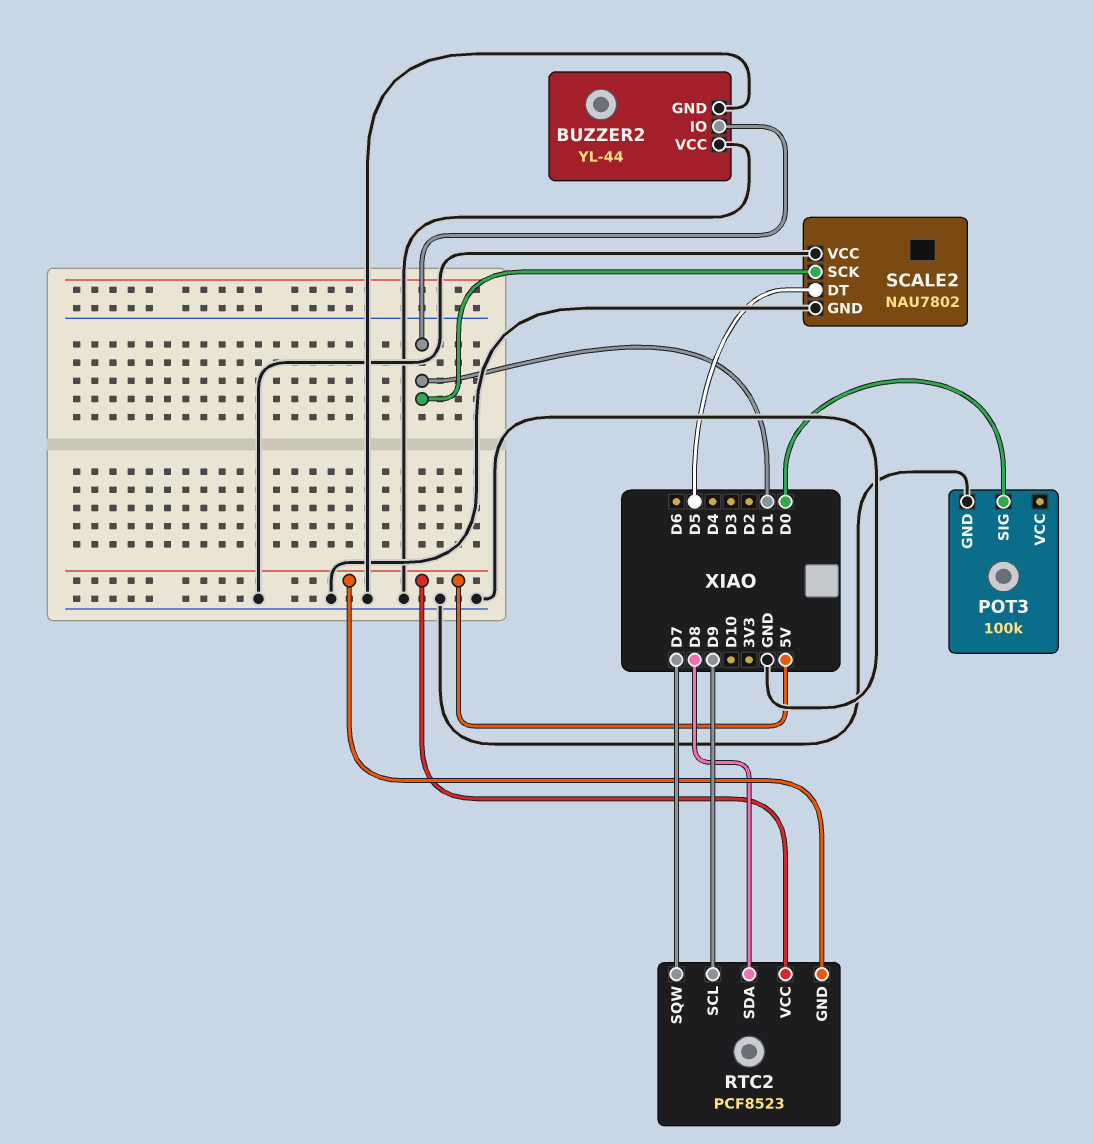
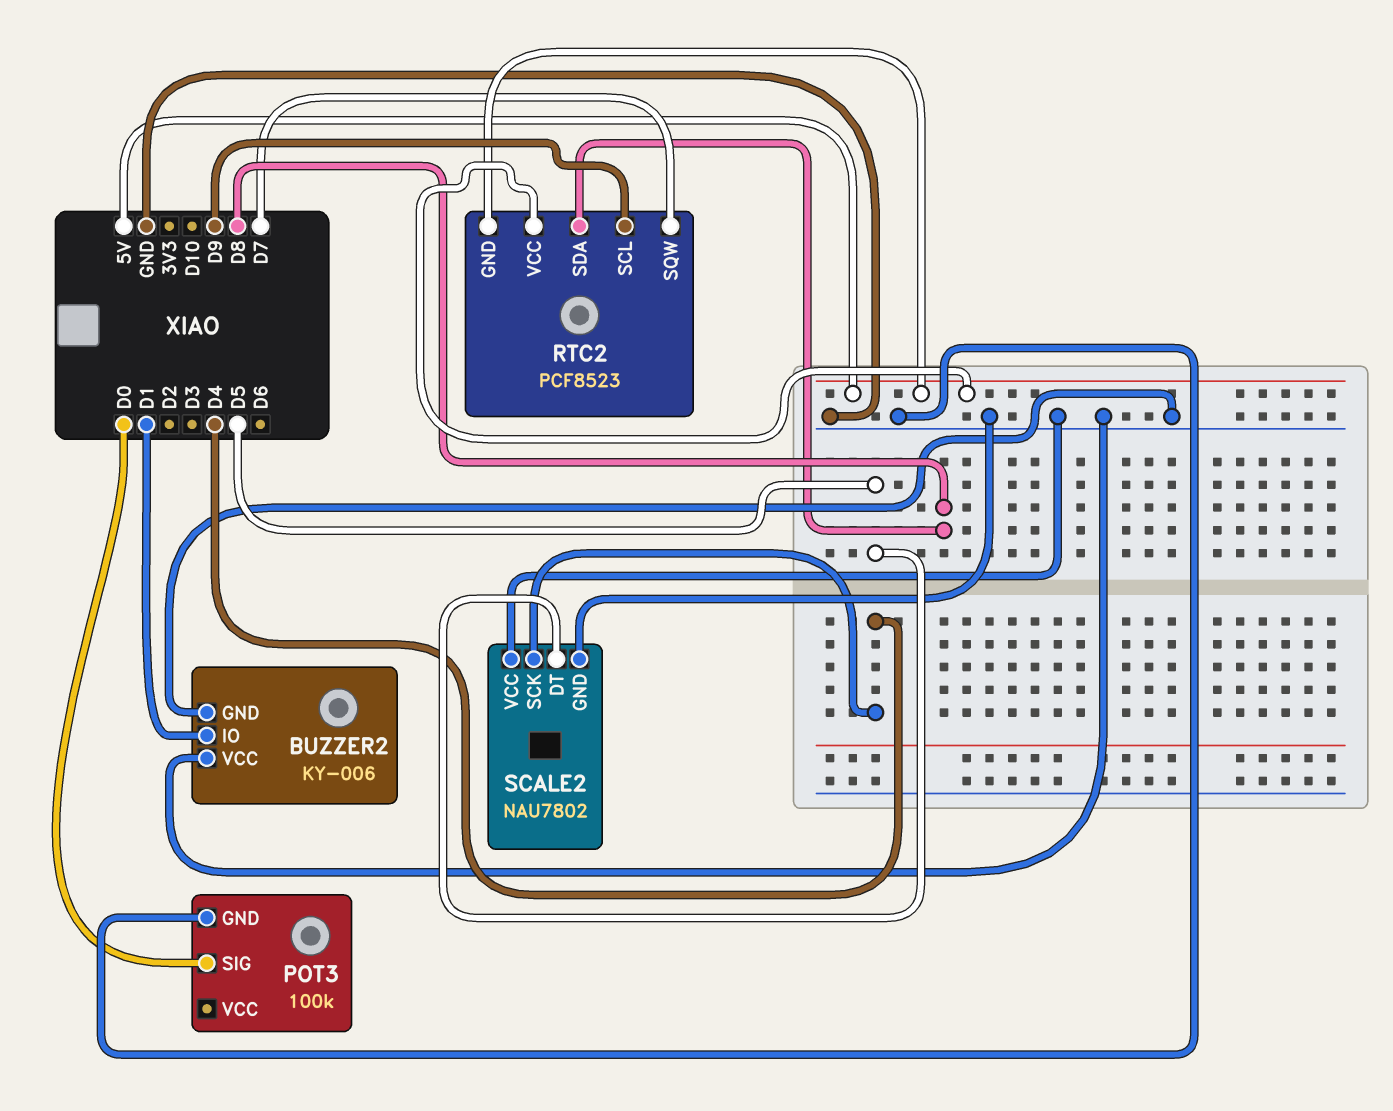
BUZZER2: YL-44 -> KY-006
SCALE2 pin SCK: D1 -> D4

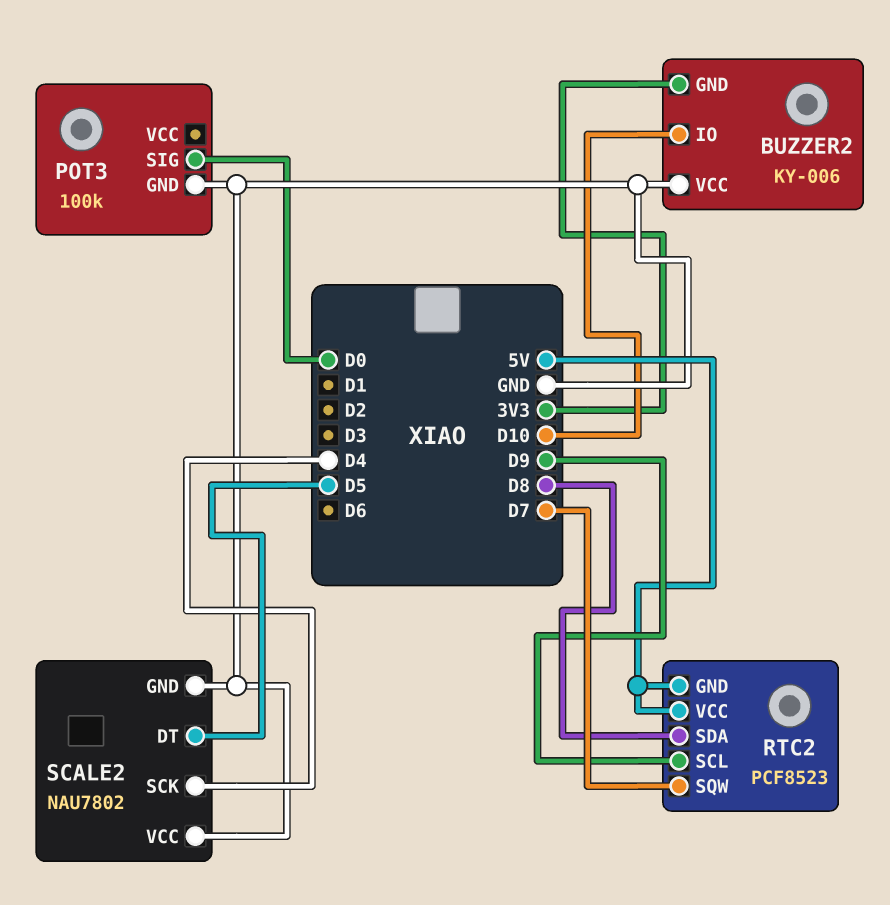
BUZZER2 pin GND: GND -> 3V3
BUZZER2 pin IO: D1 -> D10

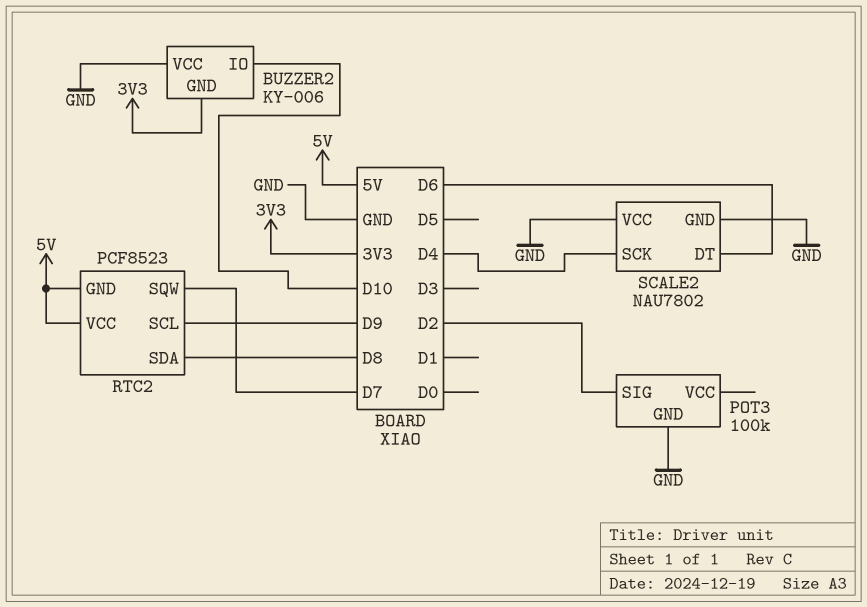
POT3 pin SIG: D0 -> D2
SCALE2 pin DT: D5 -> D6

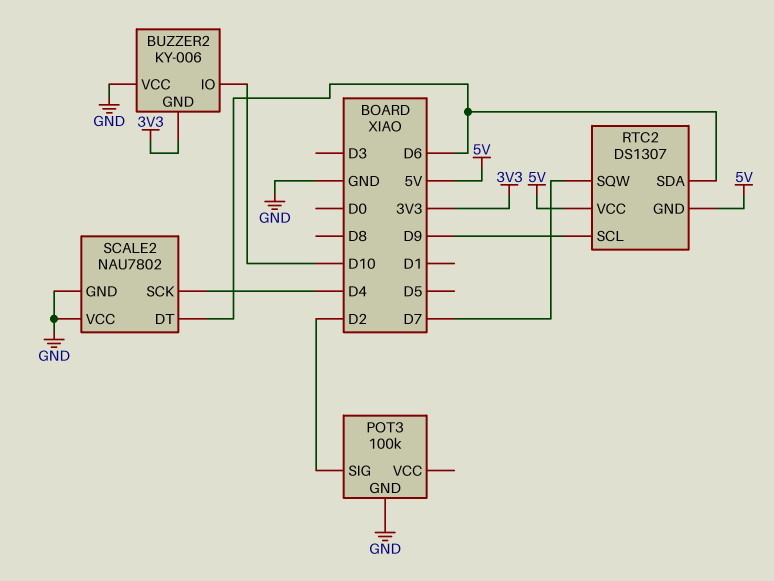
RTC2: PCF8523 -> DS1307
RTC2 pin SDA: D8 -> D6

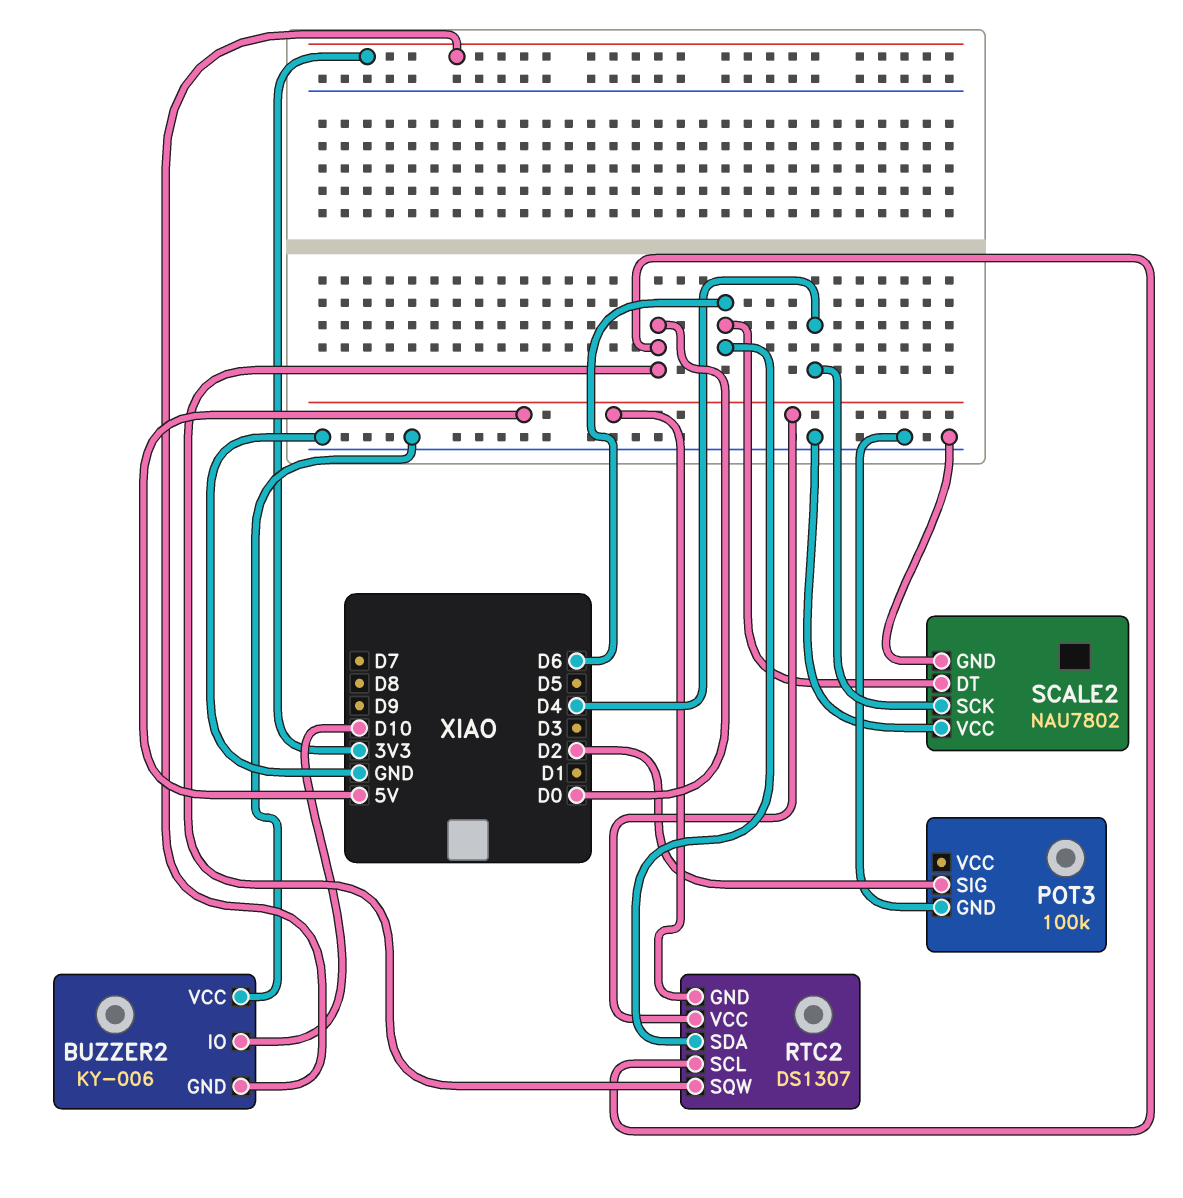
RTC2 pin SCL: D9 -> D0
RTC2 pin SQW: D7 -> D0

